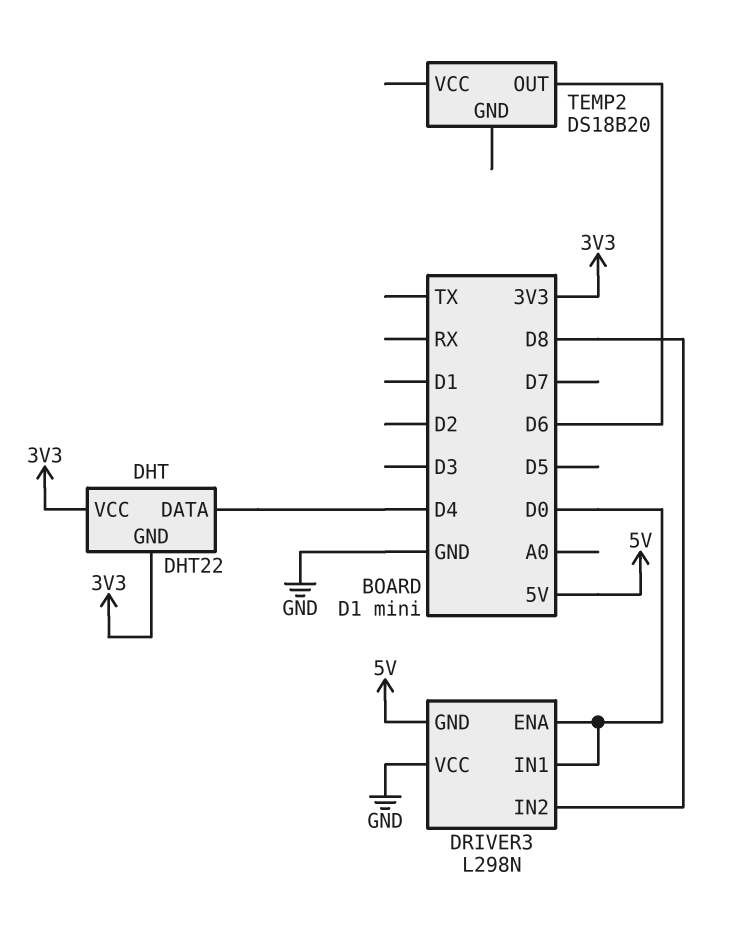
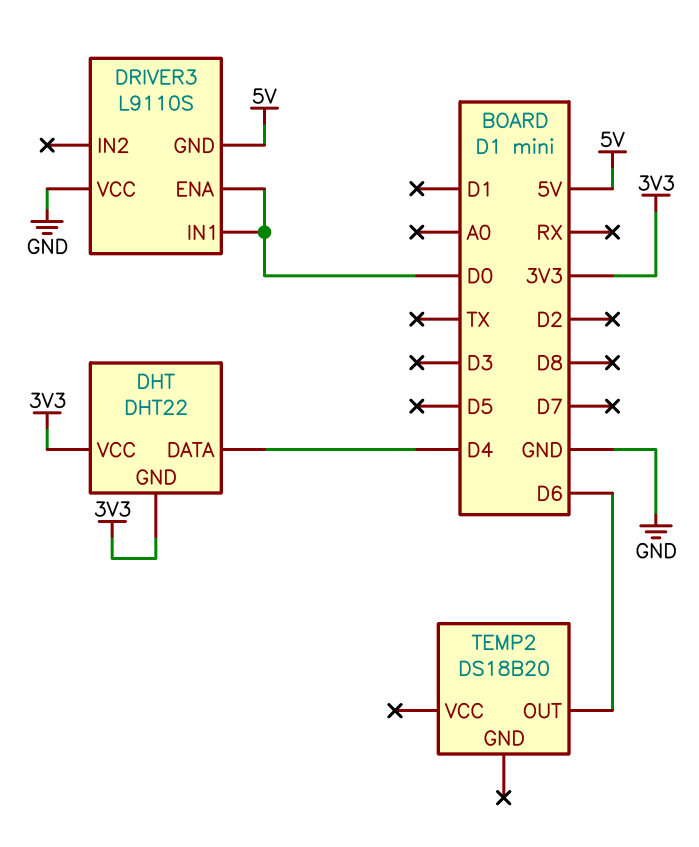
DRIVER3: L298N -> L9110S
DRIVER3 pin IN2: D8 -> none

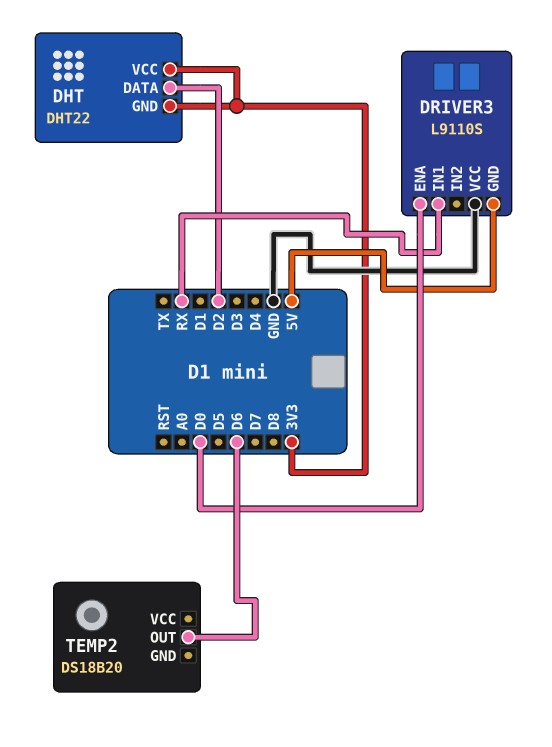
DHT pin DATA: D4 -> D2
DRIVER3 pin IN1: D0 -> RX

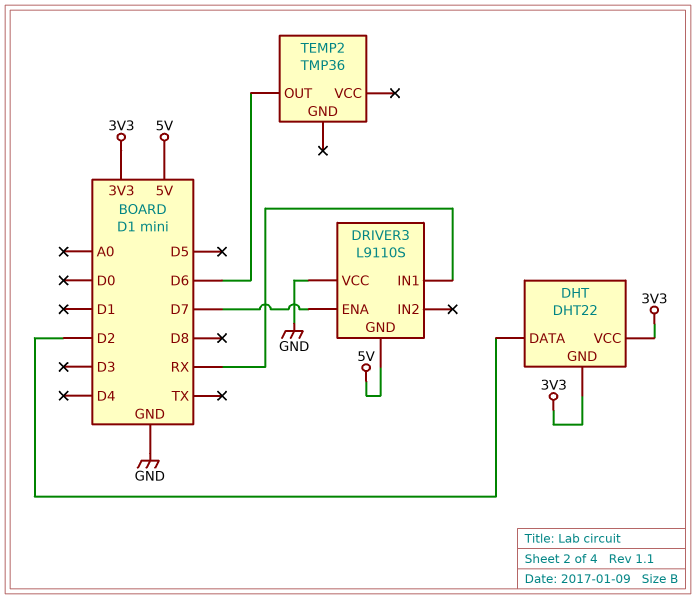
DRIVER3 pin ENA: D0 -> D7
TEMP2: DS18B20 -> TMP36

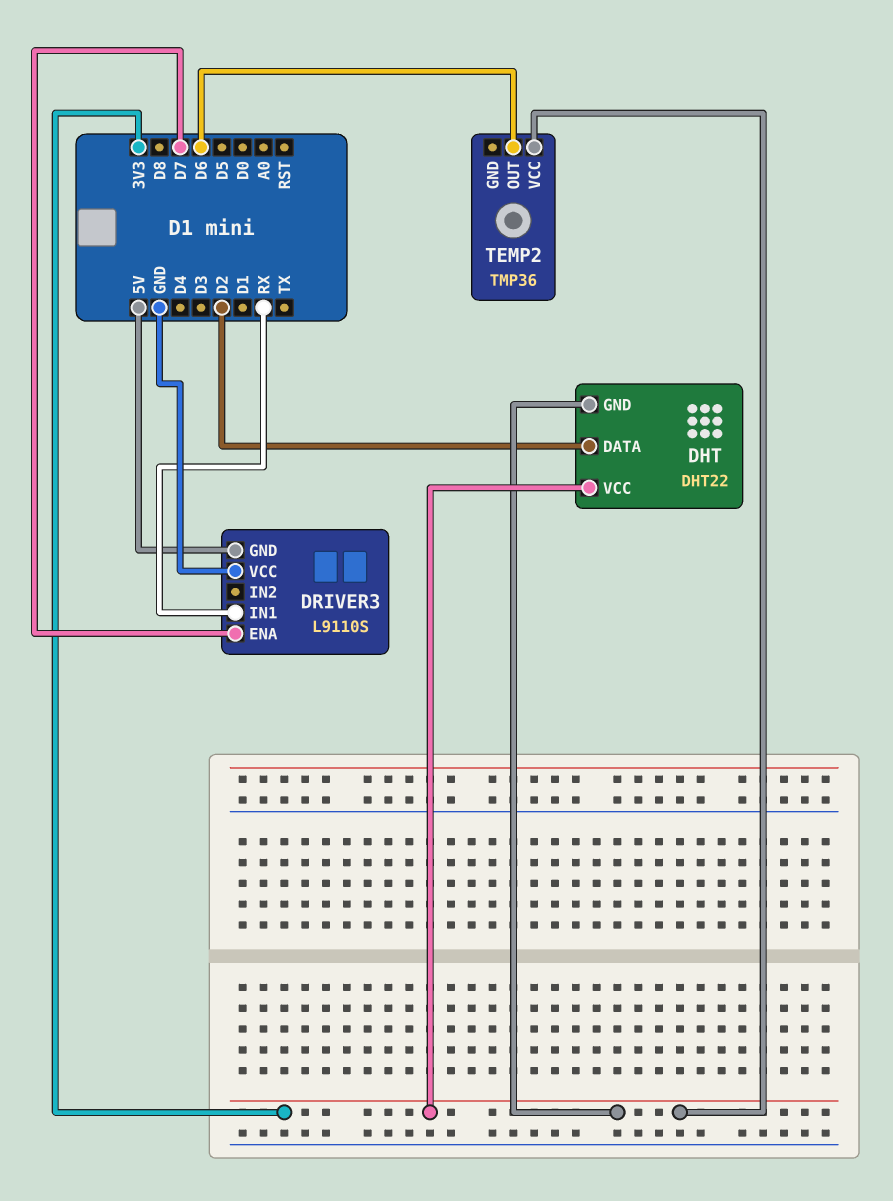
TEMP2 pin VCC: none -> 3V3

